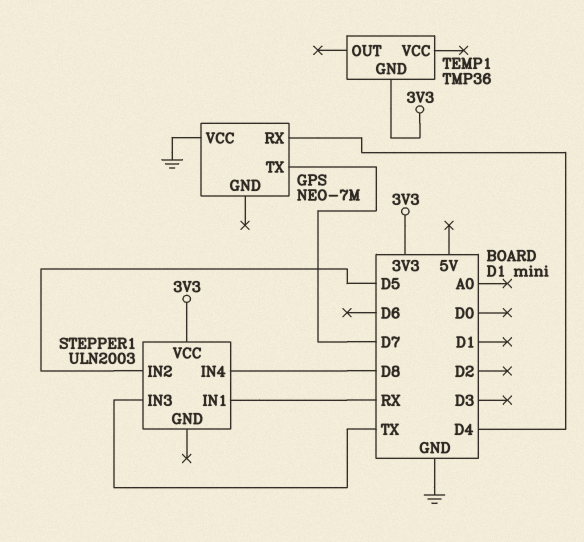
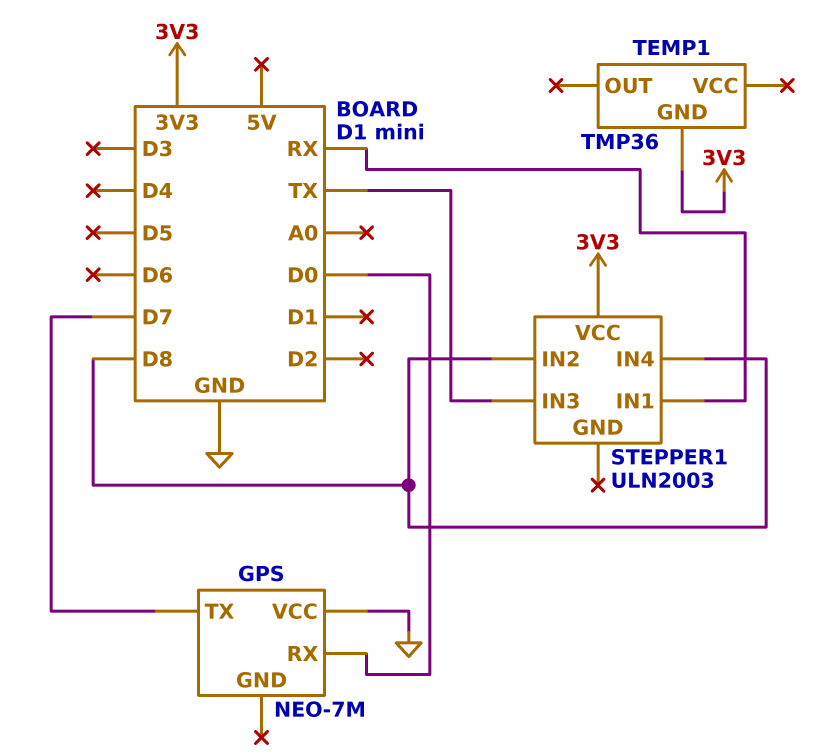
GPS pin RX: D4 -> D0
STEPPER1 pin IN2: D5 -> D8

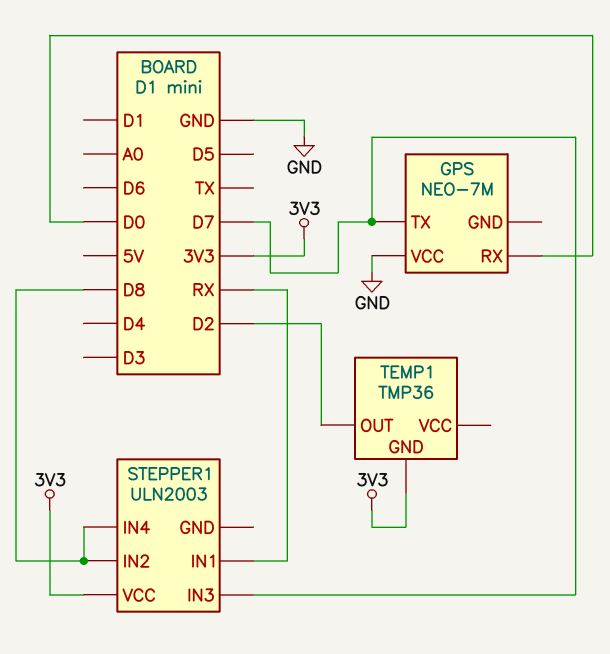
STEPPER1 pin IN3: TX -> D7
TEMP1 pin OUT: none -> D2

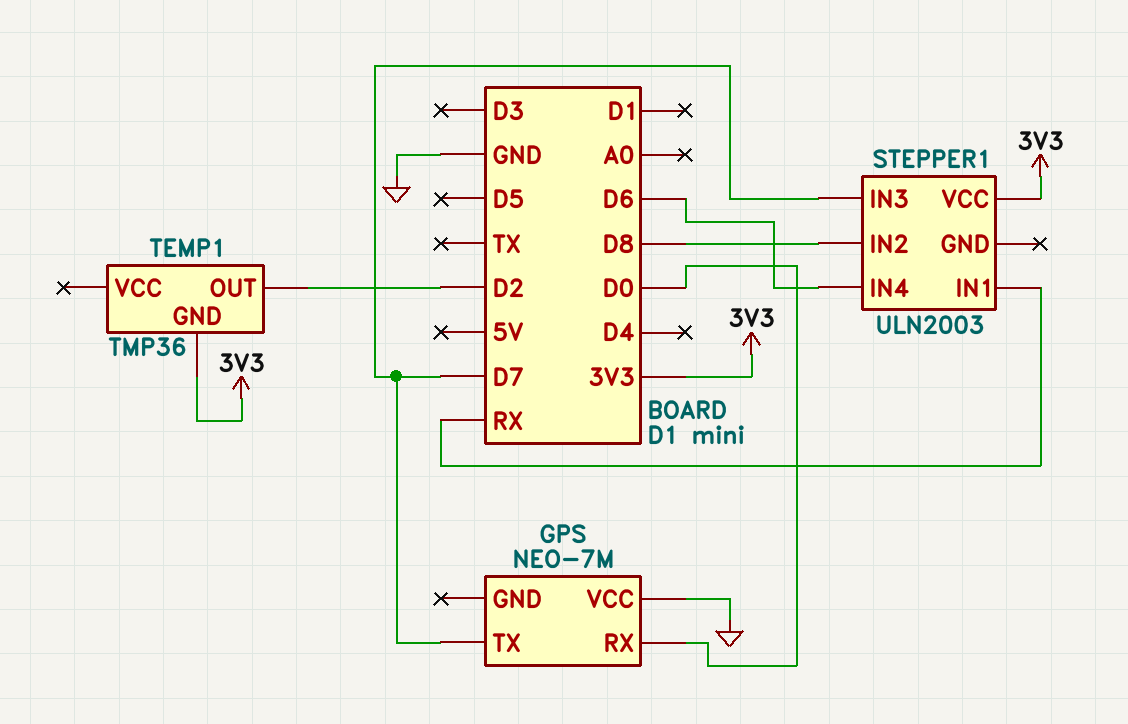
STEPPER1 pin IN4: D8 -> D6

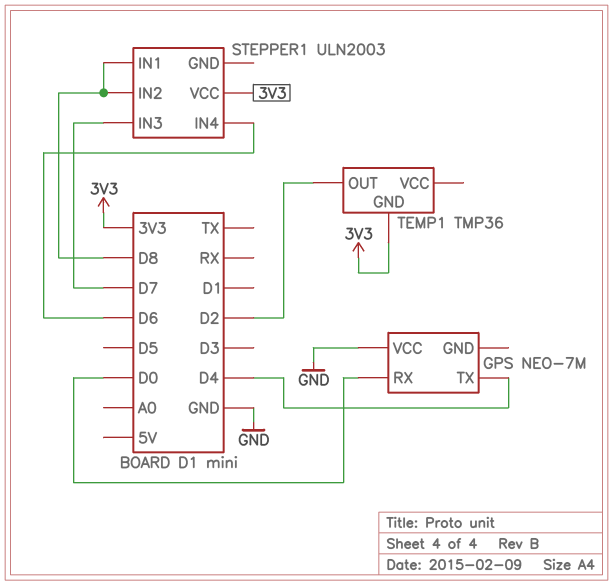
GPS pin TX: D7 -> D4
STEPPER1 pin IN1: RX -> D8

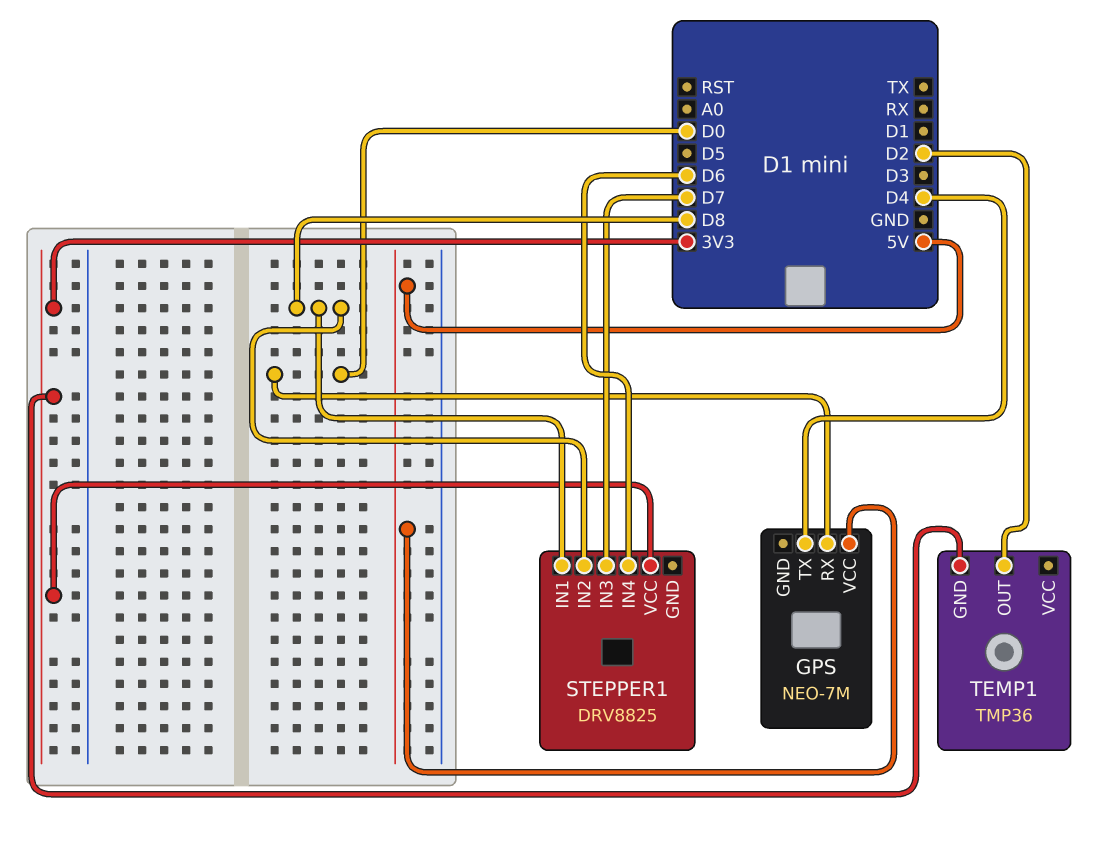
GPS pin VCC: GND -> 5V
STEPPER1: ULN2003 -> DRV8825

